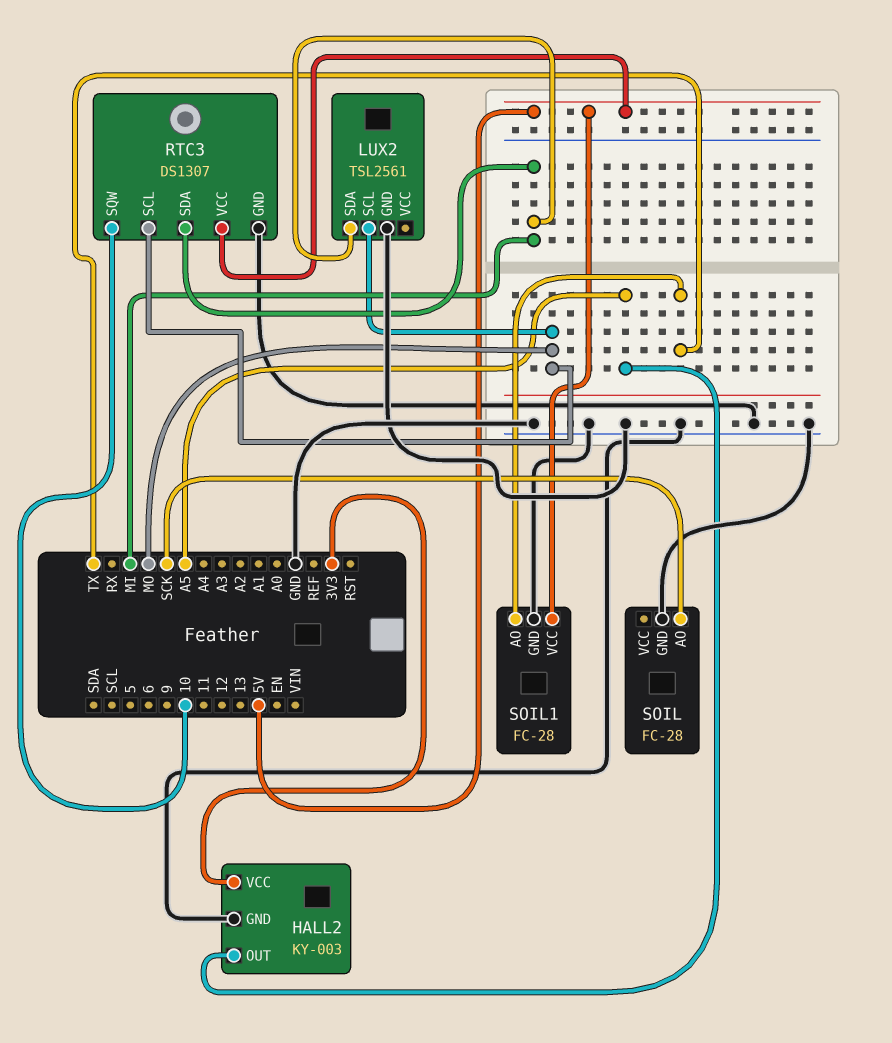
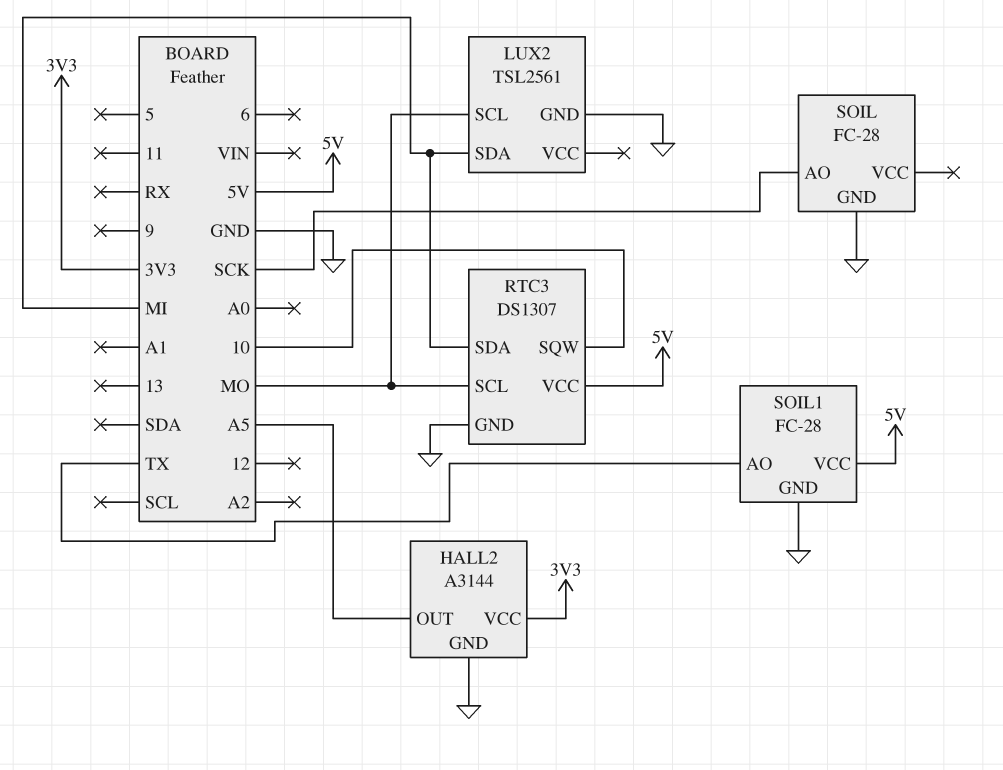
HALL2: KY-003 -> A3144

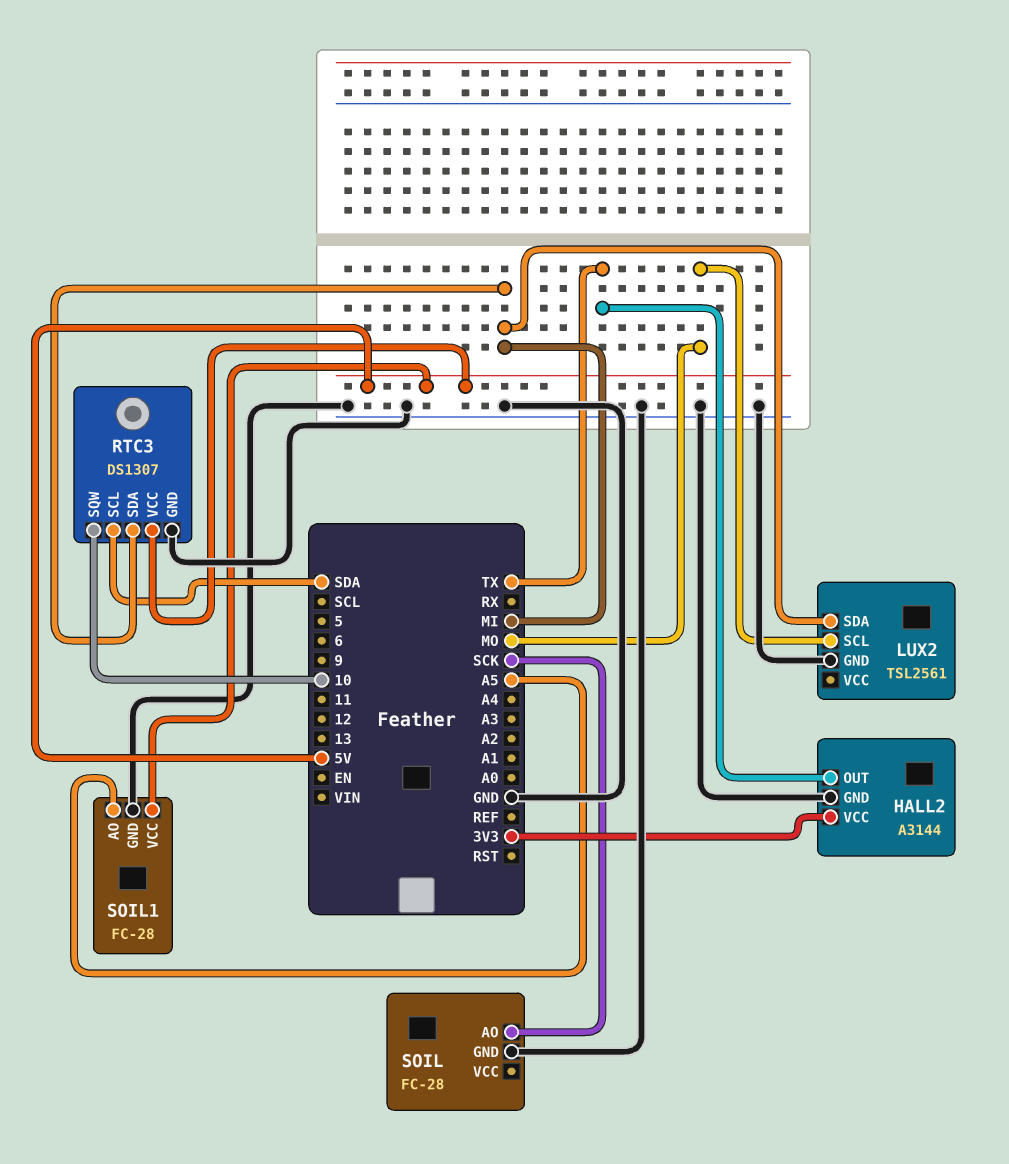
HALL2 pin OUT: A5 -> TX
RTC3 pin SCL: MO -> SDA
SOIL1 pin AO: TX -> A5

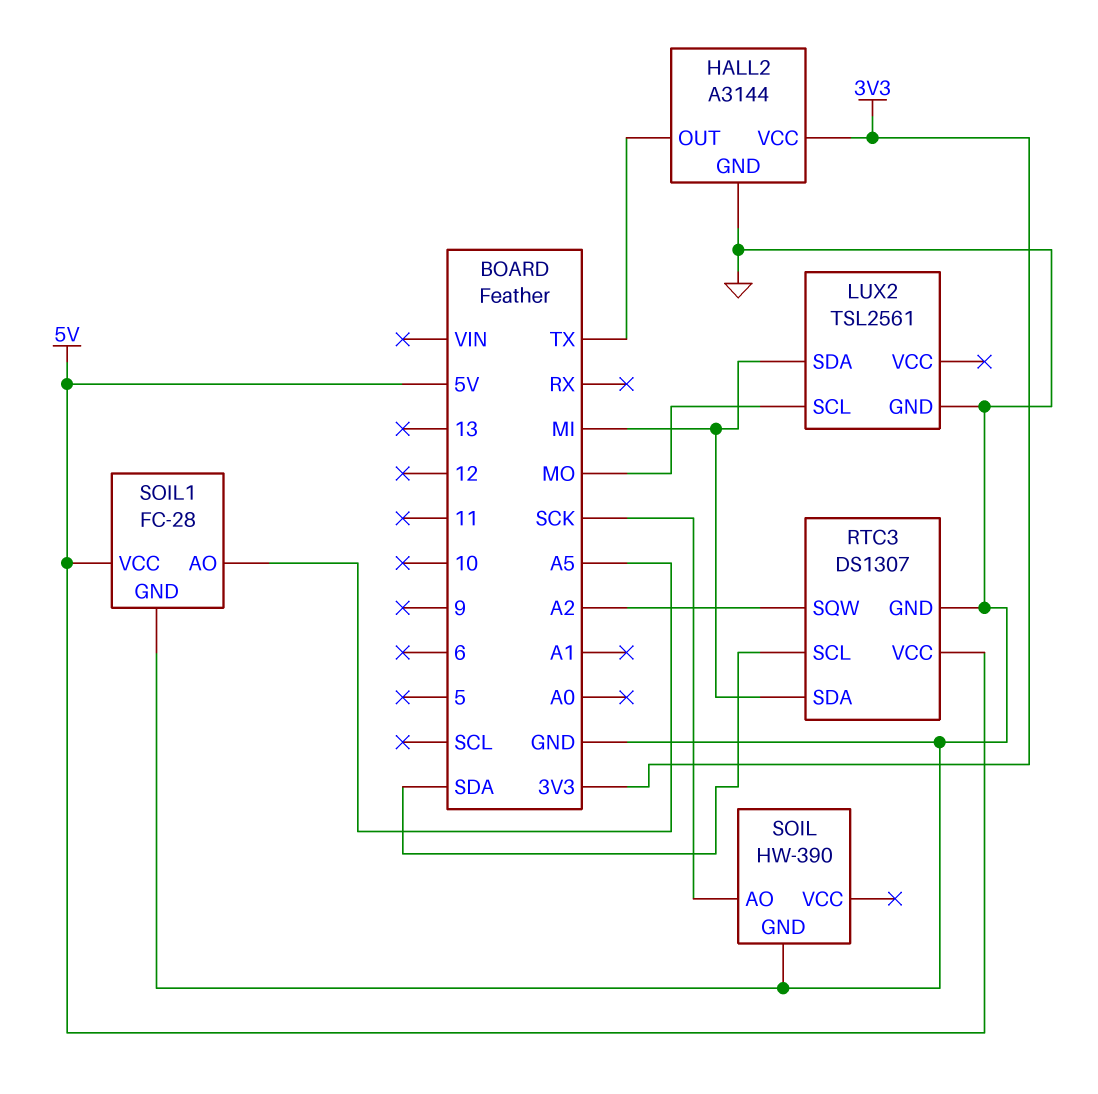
RTC3 pin SQW: 10 -> A2
SOIL: FC-28 -> HW-390

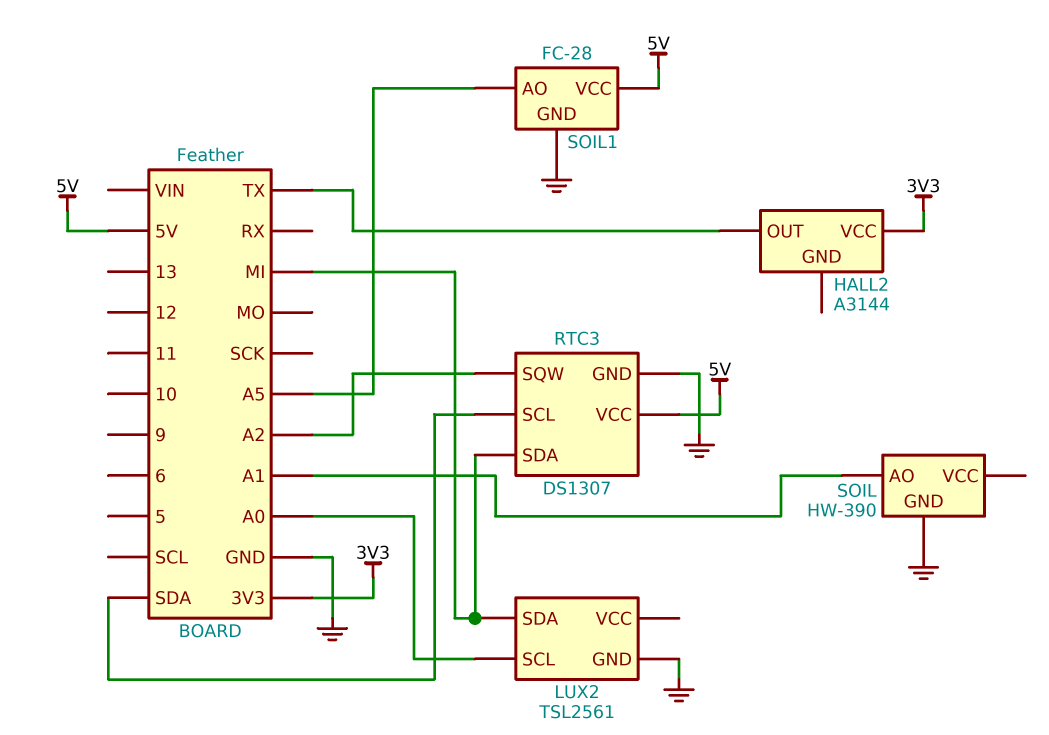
HALL2 pin GND: GND -> none
LUX2 pin SCL: MO -> A0
SOIL pin AO: SCK -> A1

